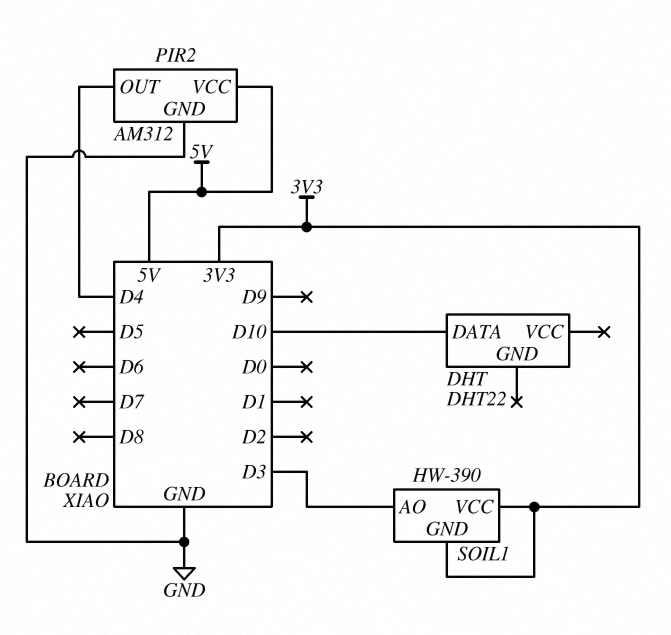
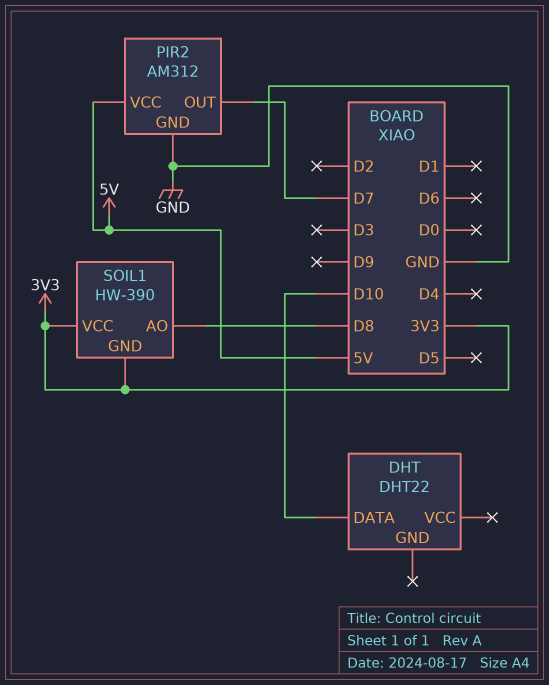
PIR2 pin OUT: D4 -> D7
SOIL1 pin AO: D3 -> D8

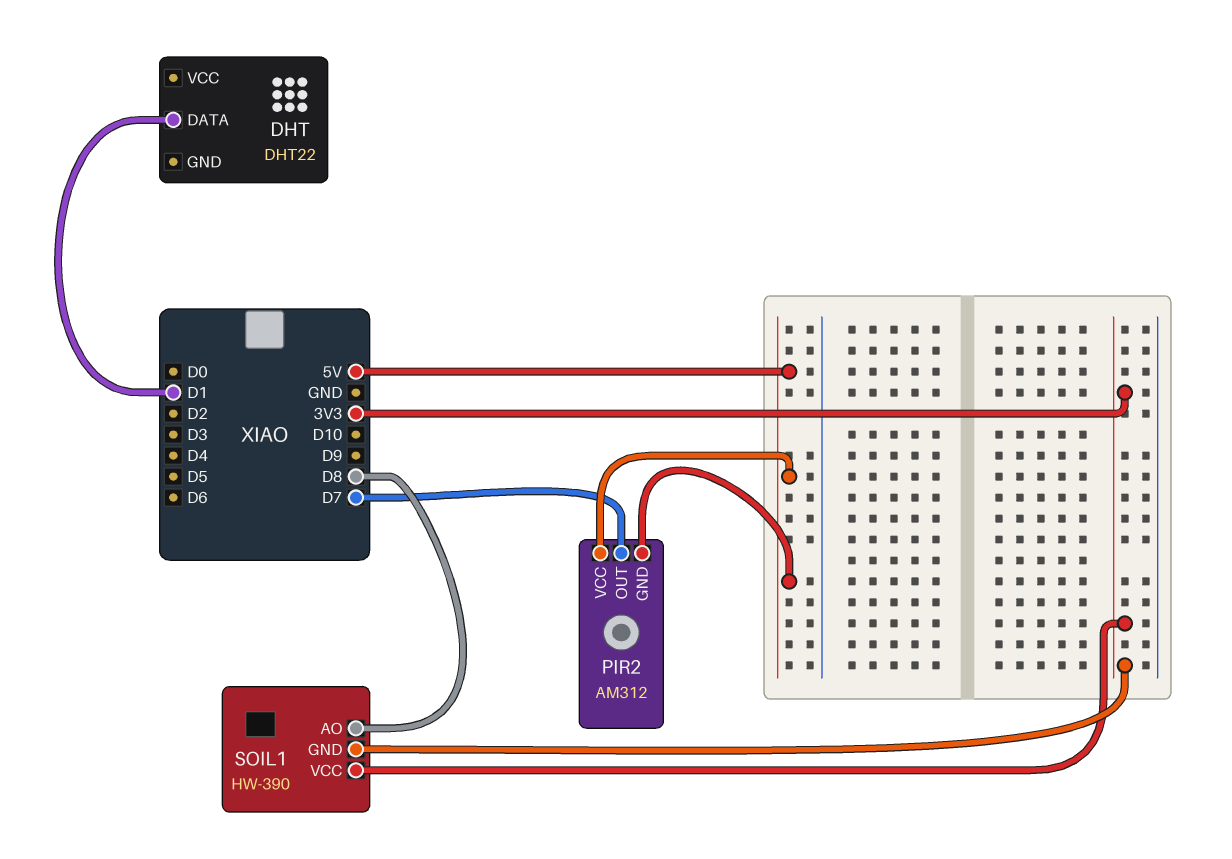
DHT pin DATA: D10 -> D1
PIR2 pin GND: GND -> 5V

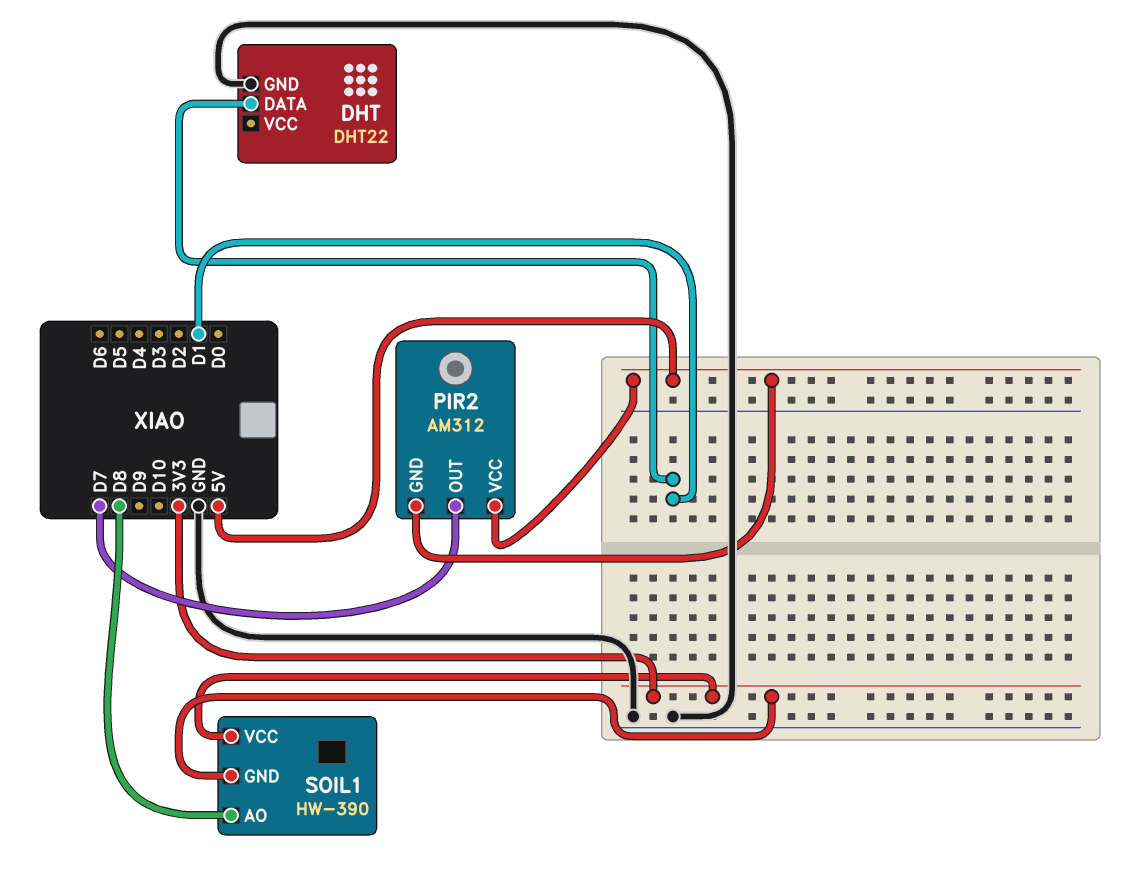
DHT pin GND: none -> GND

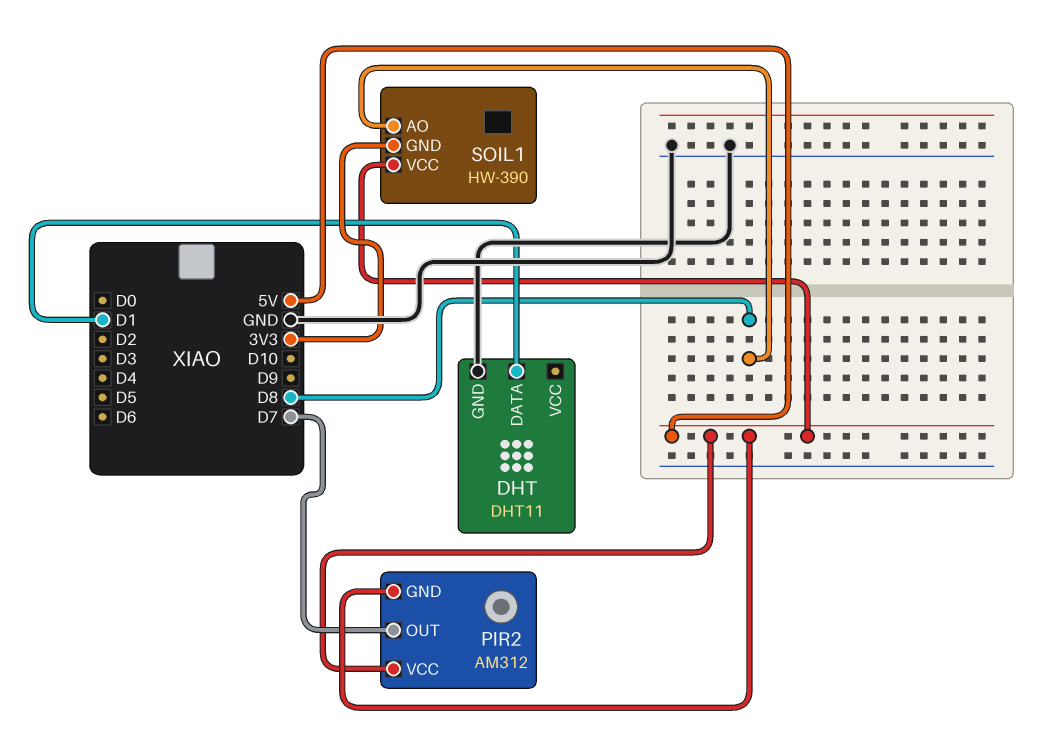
DHT: DHT22 -> DHT11
SOIL1 pin VCC: 3V3 -> 5V

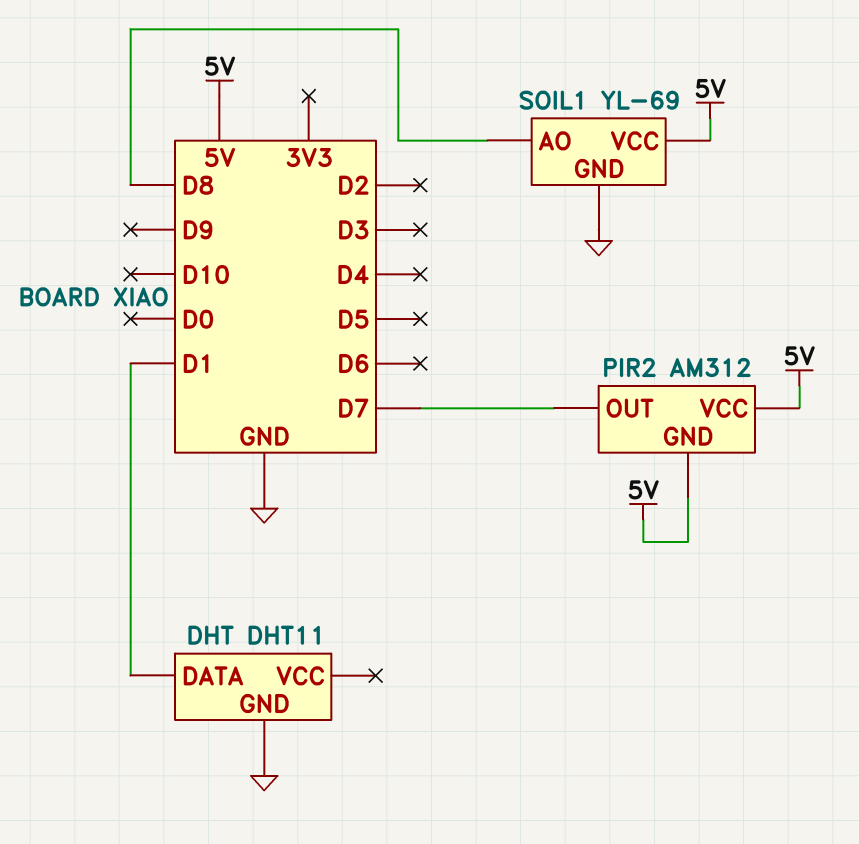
SOIL1: HW-390 -> YL-69
SOIL1 pin GND: 3V3 -> GND

